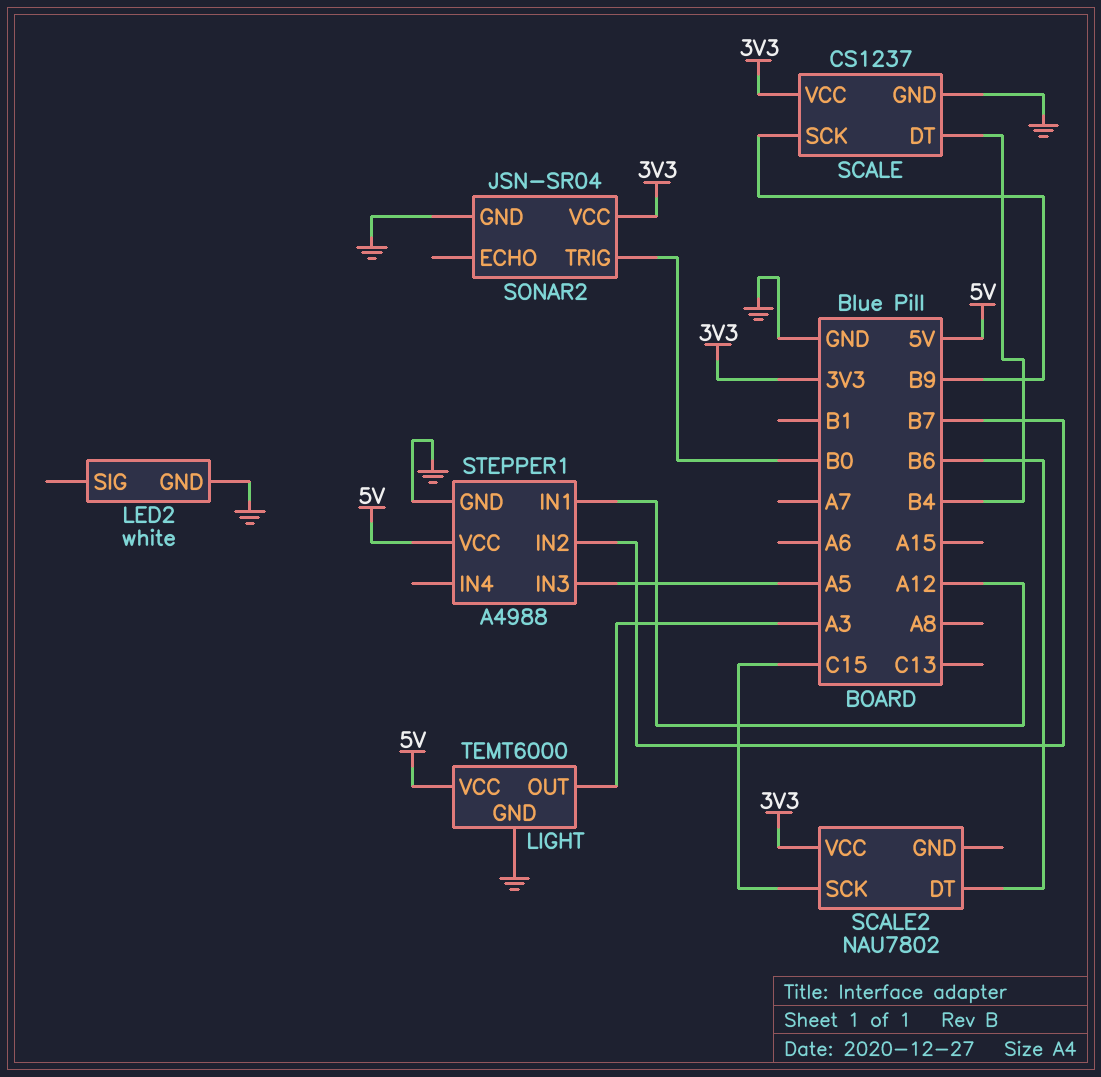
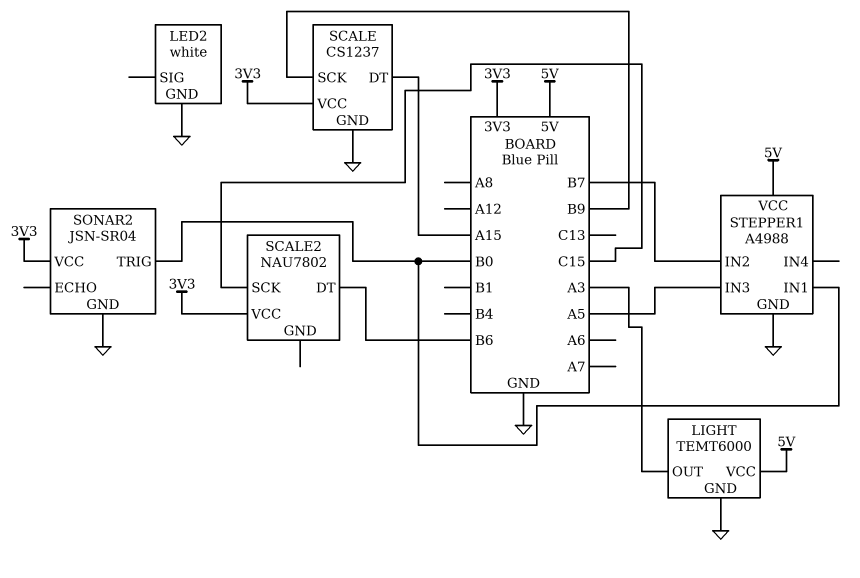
SCALE pin DT: B4 -> A15
STEPPER1 pin IN1: A12 -> B0

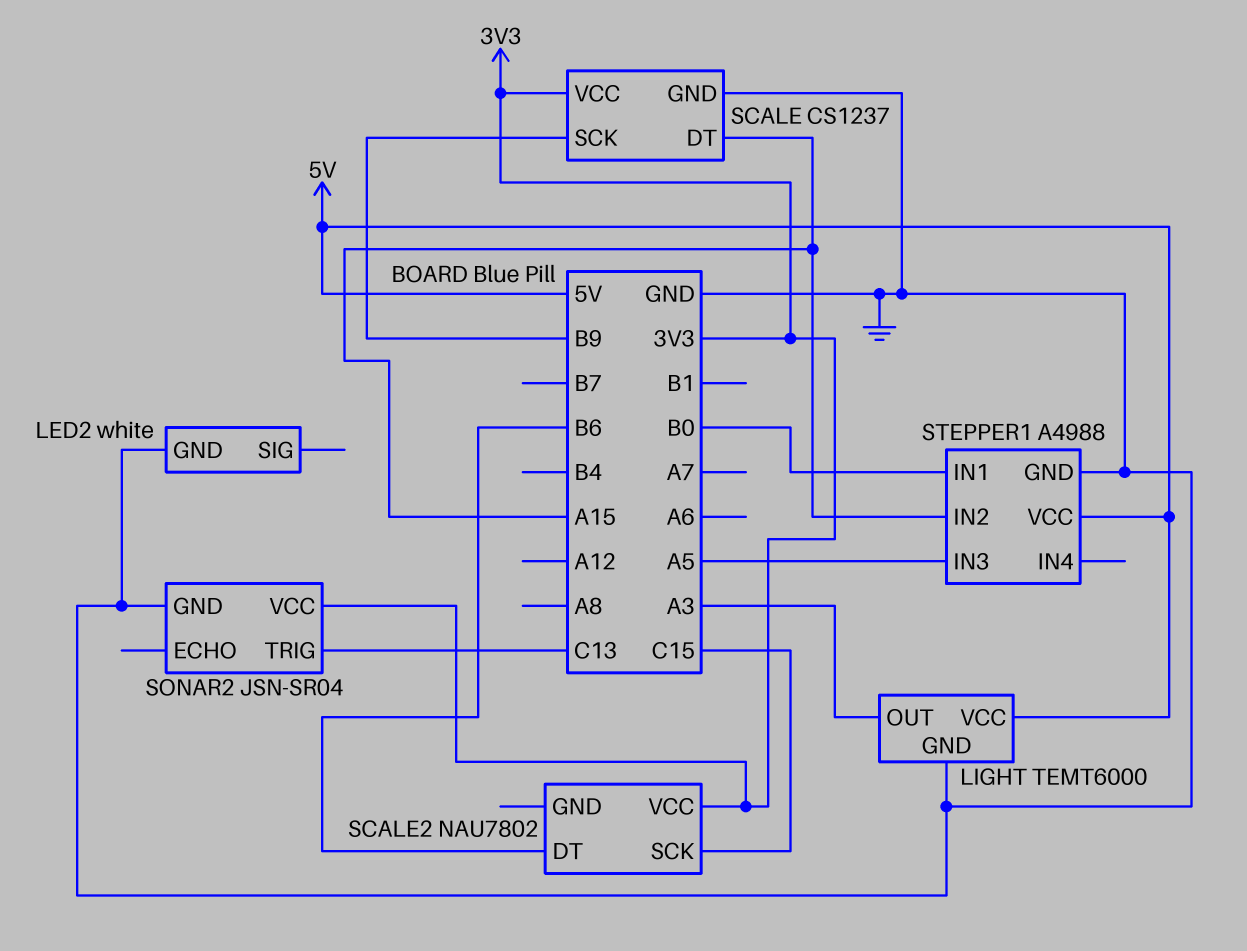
SONAR2 pin TRIG: B0 -> C13
STEPPER1 pin IN2: B7 -> A15

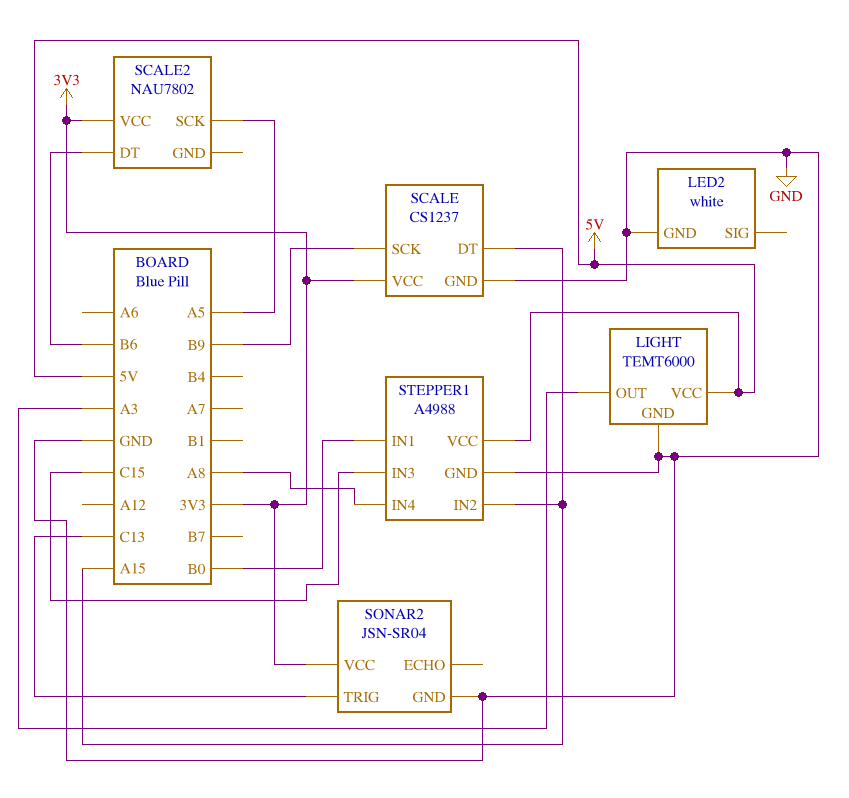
SCALE2 pin SCK: C15 -> A5
STEPPER1 pin IN3: A5 -> C15
STEPPER1 pin IN4: none -> A8

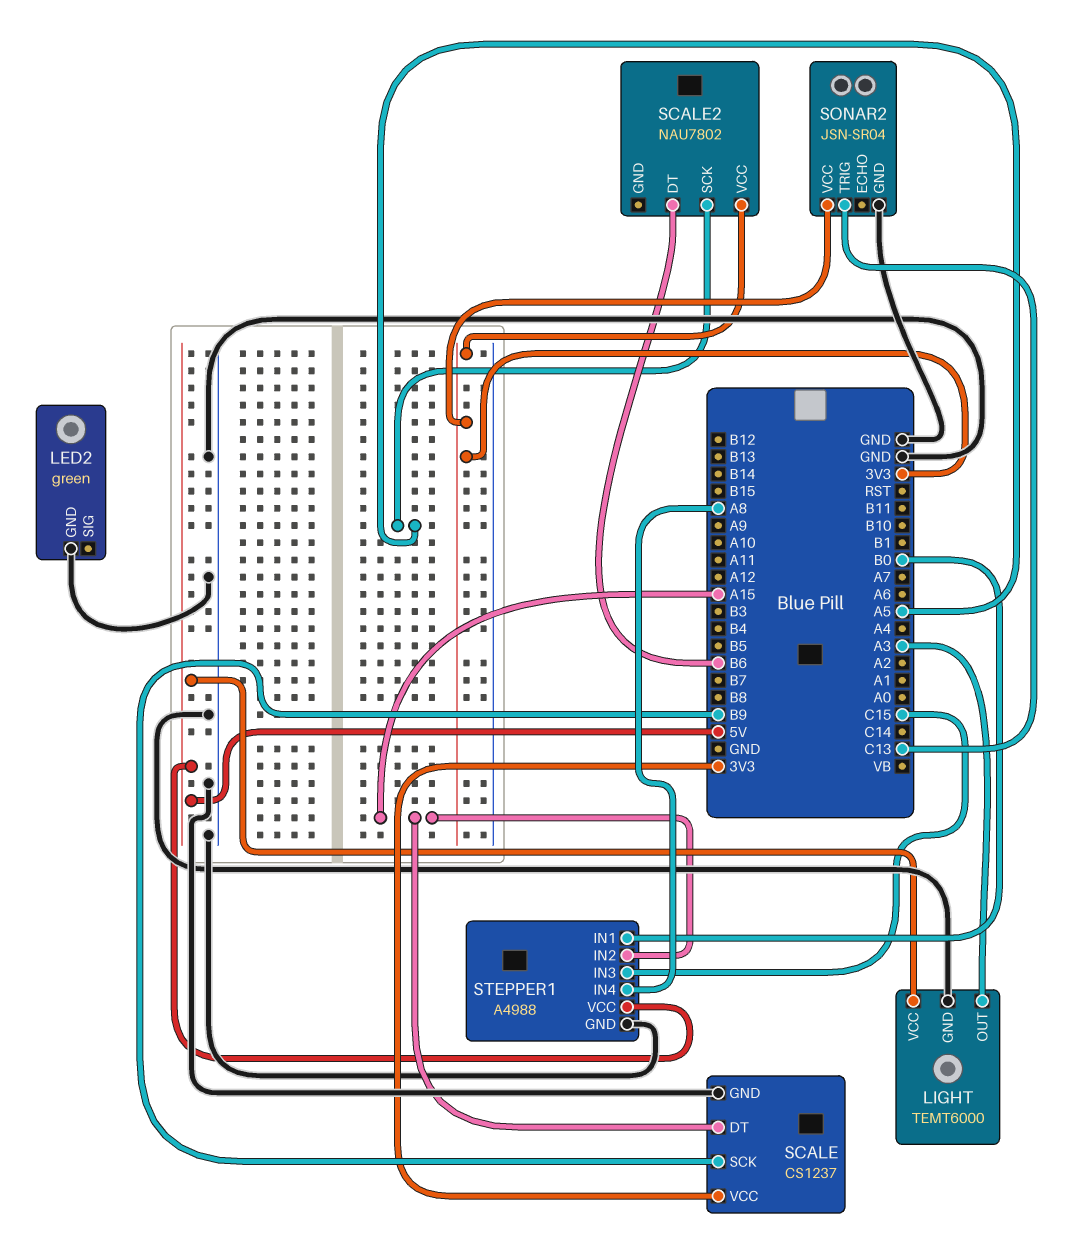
LED2: white -> green

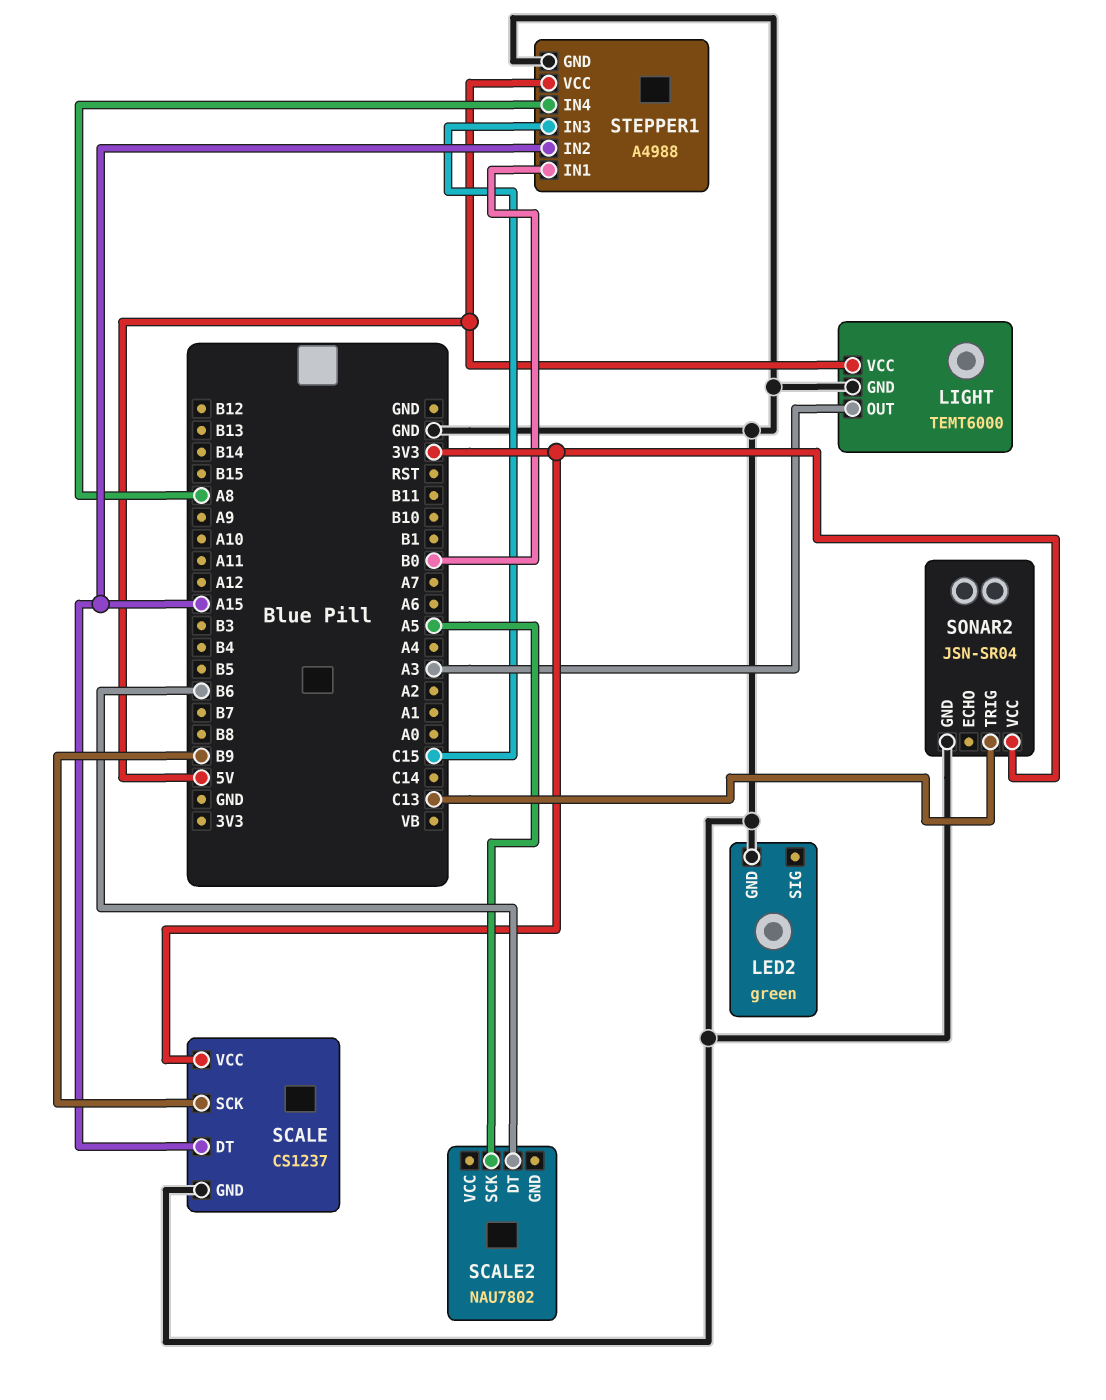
SCALE2 pin VCC: 3V3 -> none

